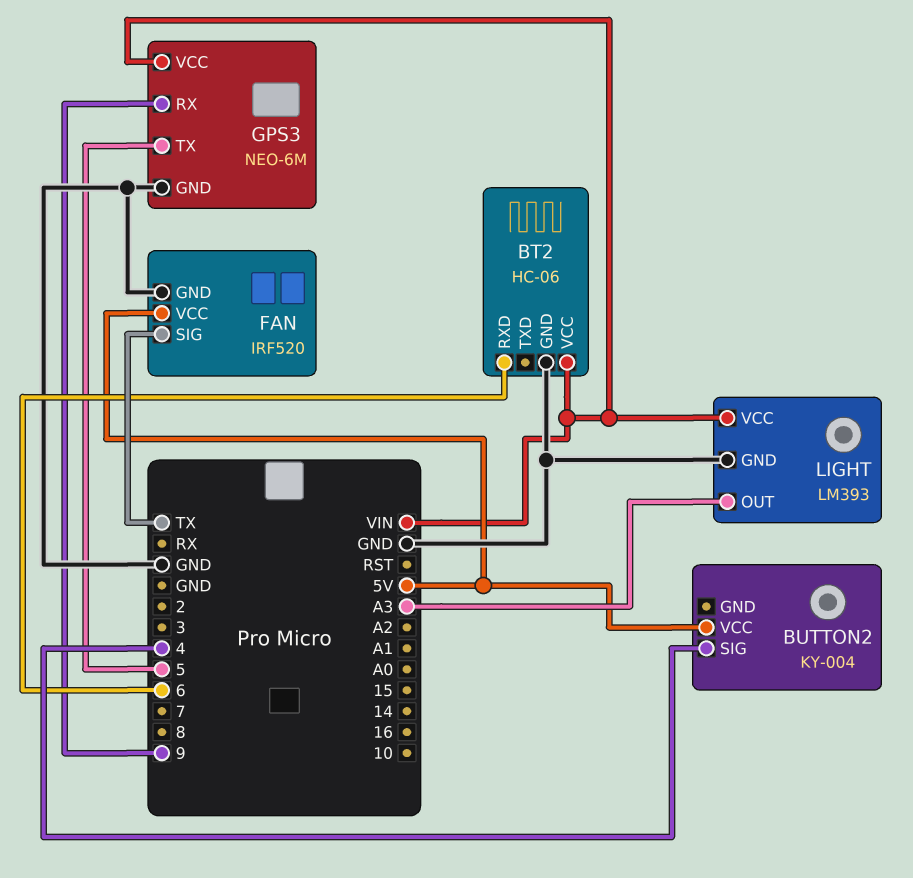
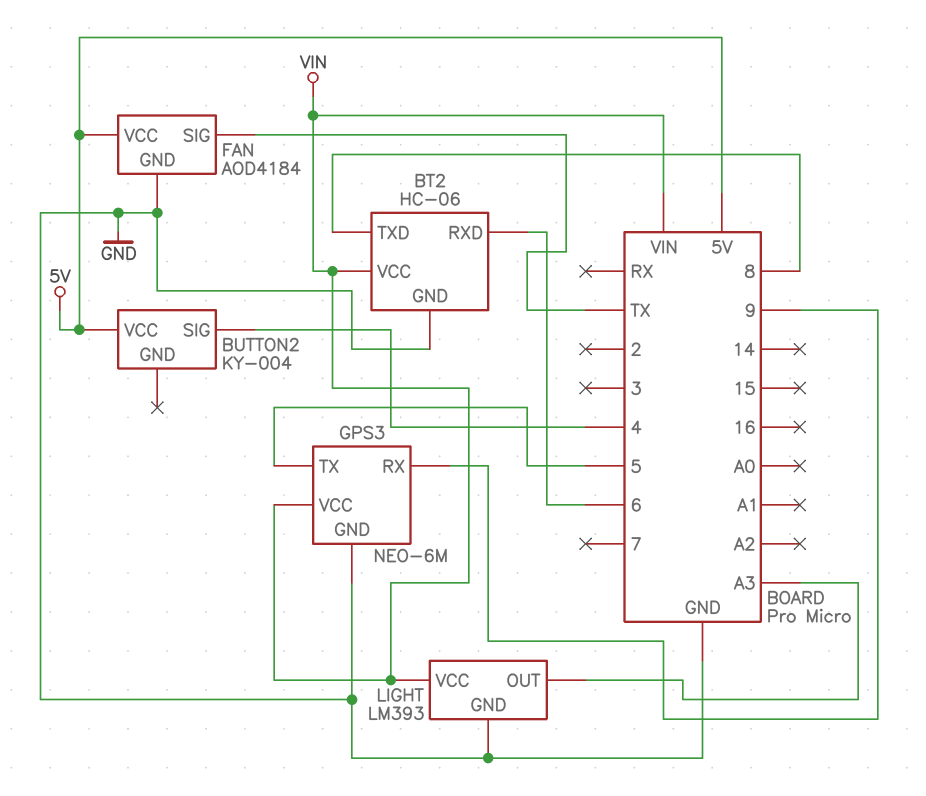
BT2 pin TXD: none -> 8
FAN: IRF520 -> AOD4184

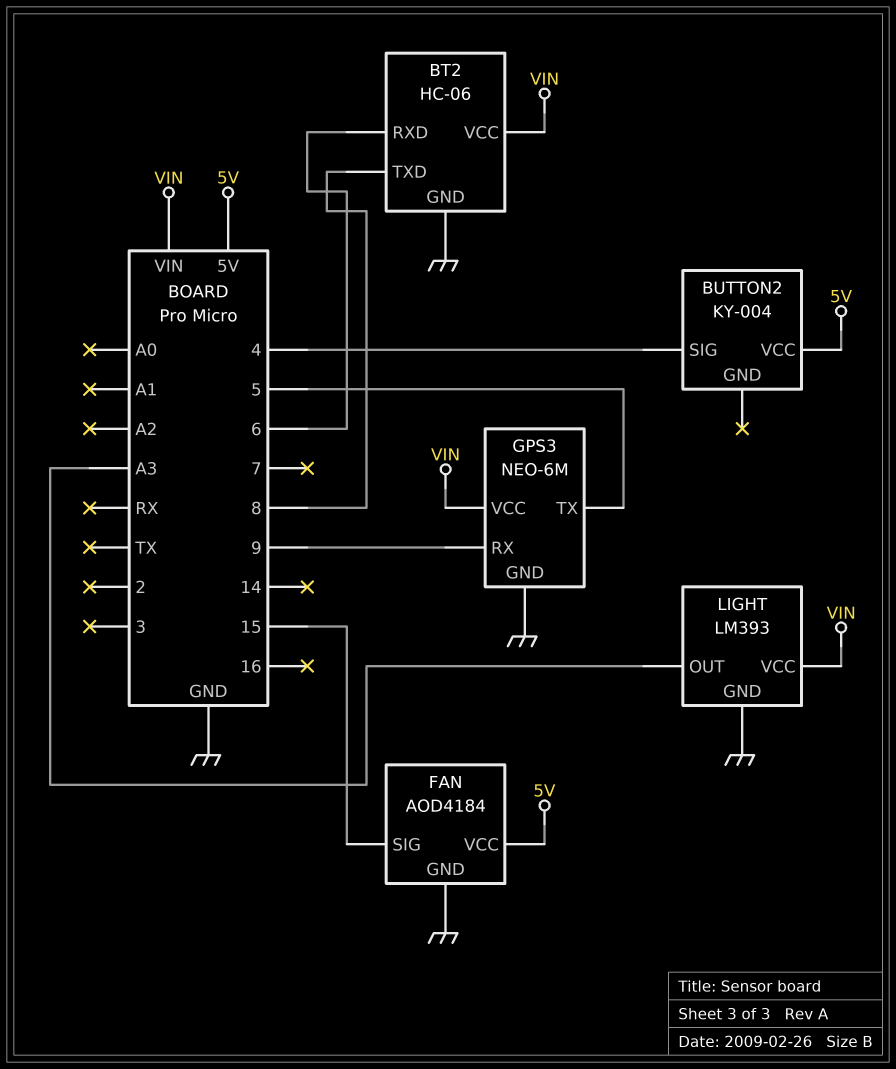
FAN pin SIG: TX -> 15

